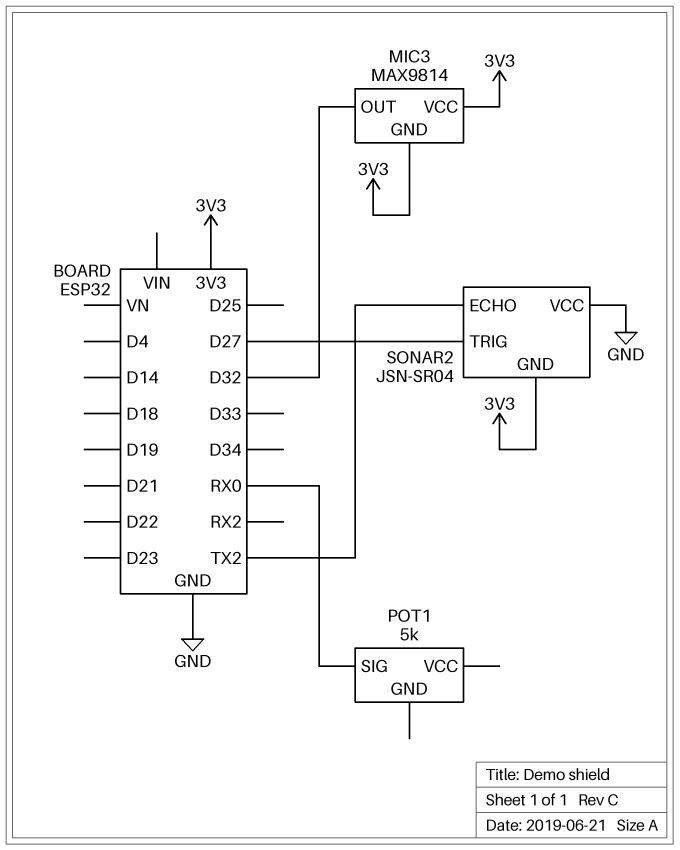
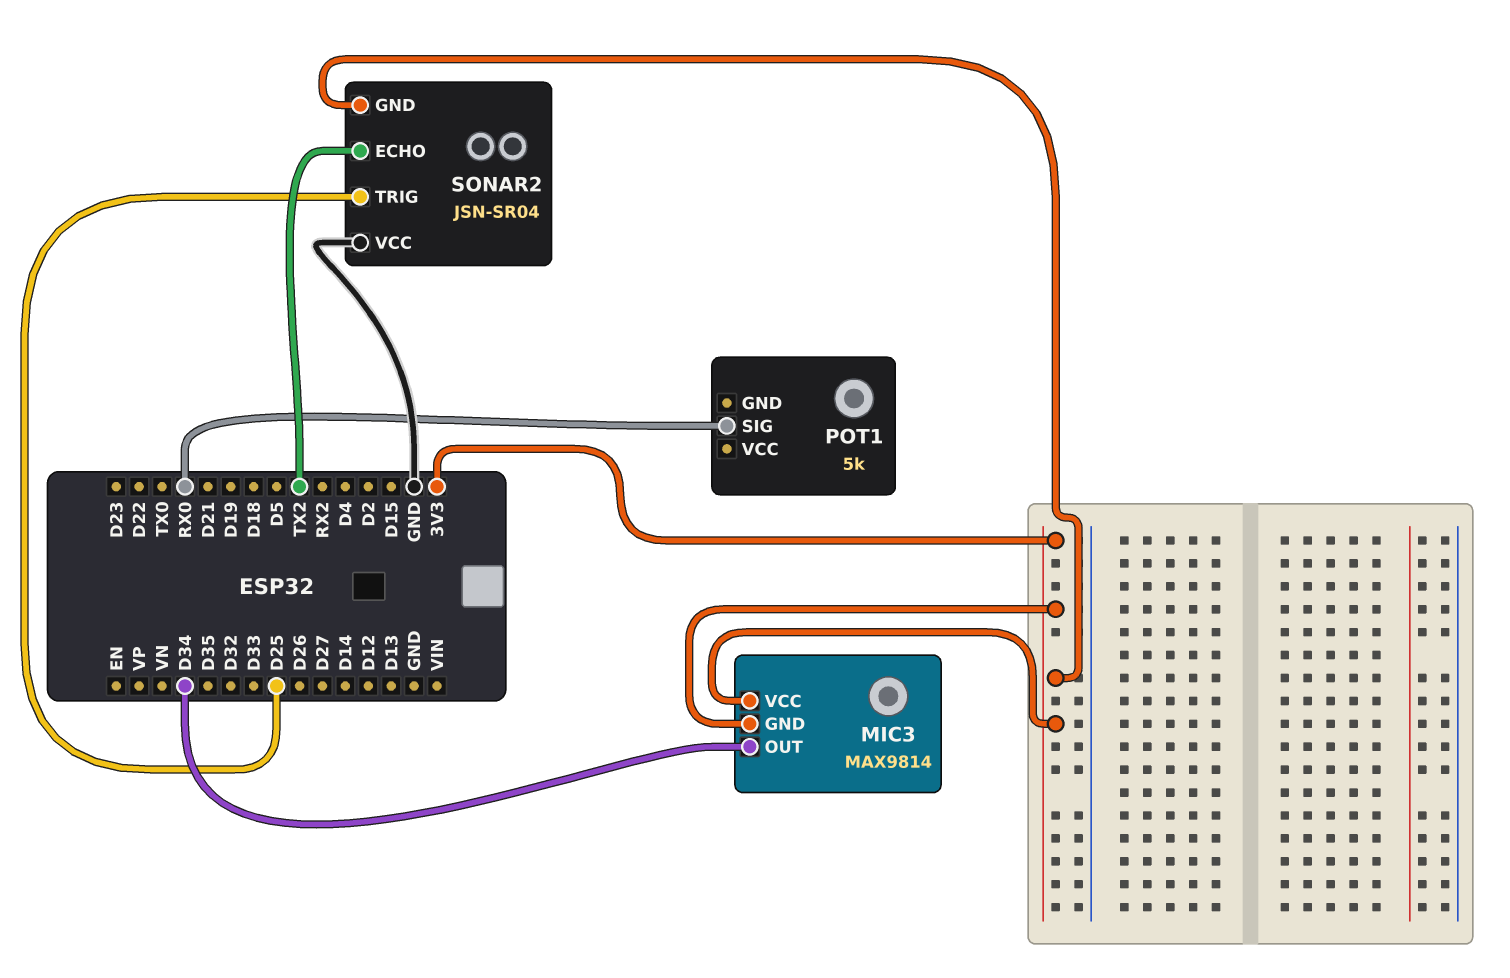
MIC3 pin OUT: D32 -> D34
SONAR2 pin TRIG: D27 -> D25

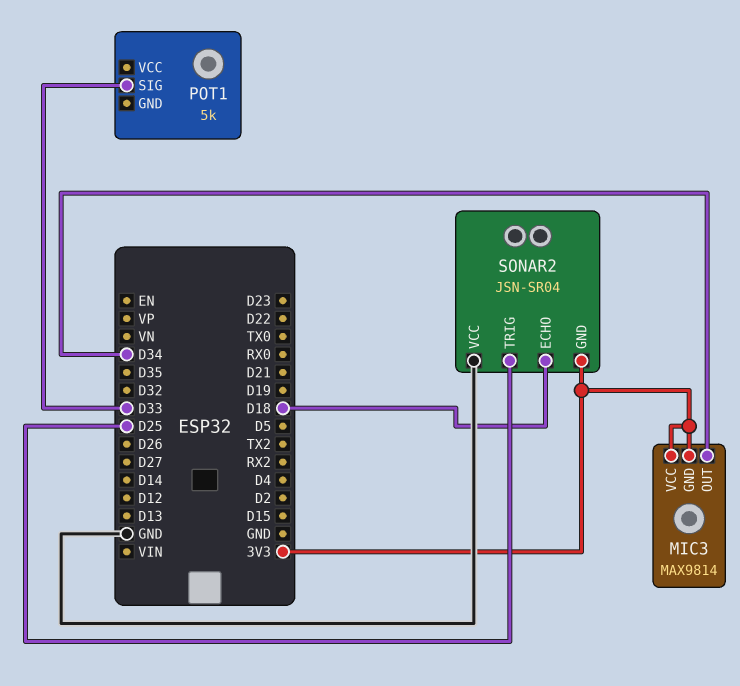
POT1 pin SIG: RX0 -> D33
SONAR2 pin ECHO: TX2 -> D18

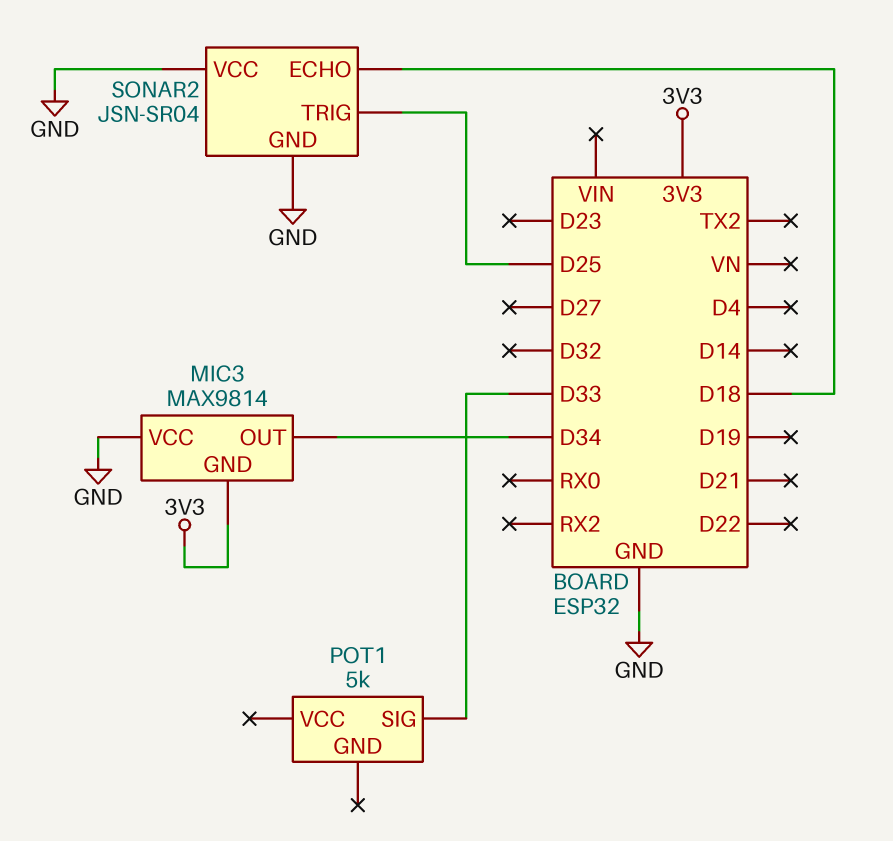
MIC3 pin VCC: 3V3 -> GND
SONAR2 pin GND: 3V3 -> GND

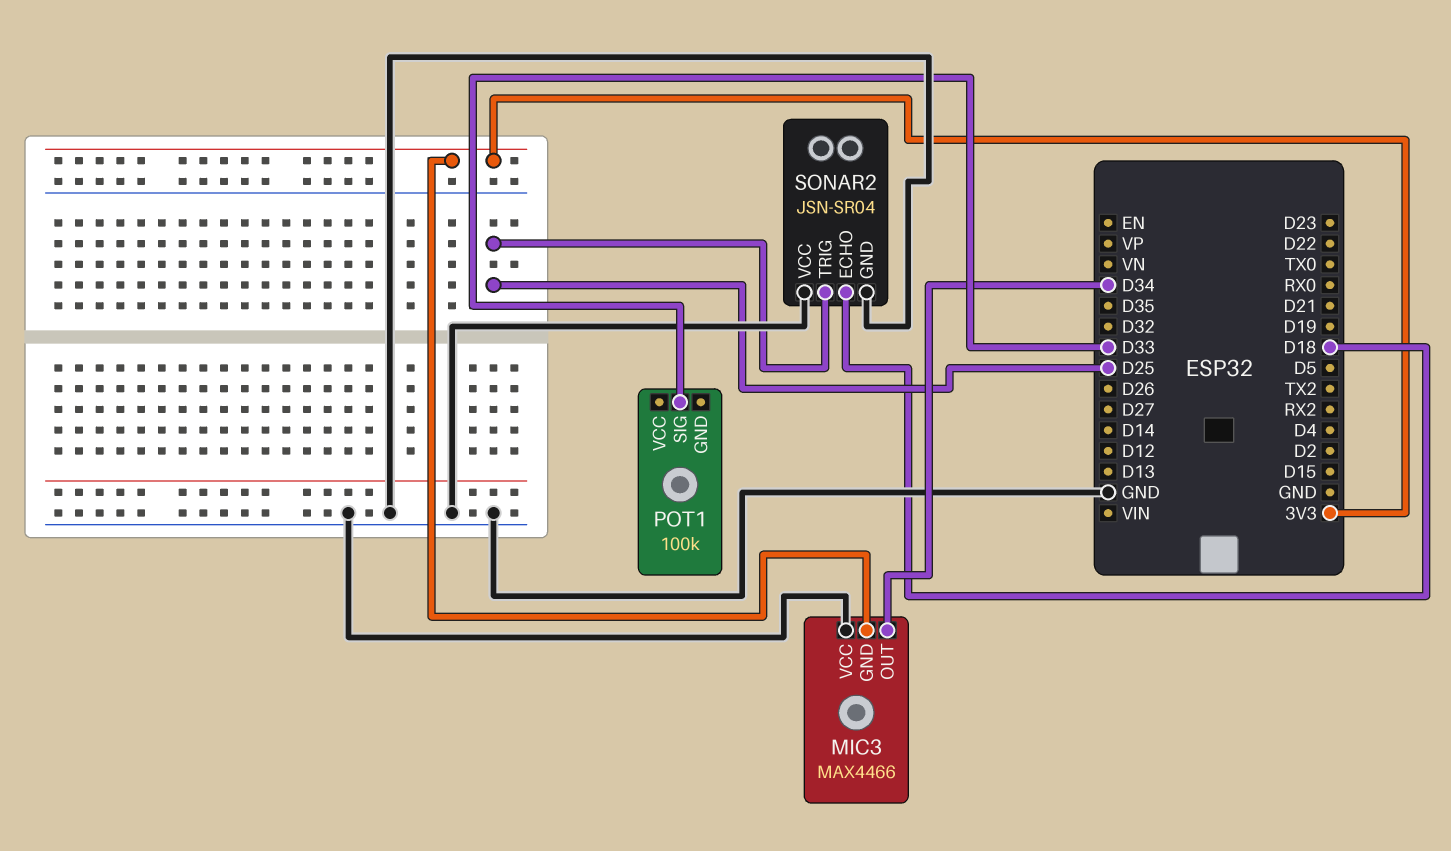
MIC3: MAX9814 -> MAX4466
POT1: 5k -> 100k

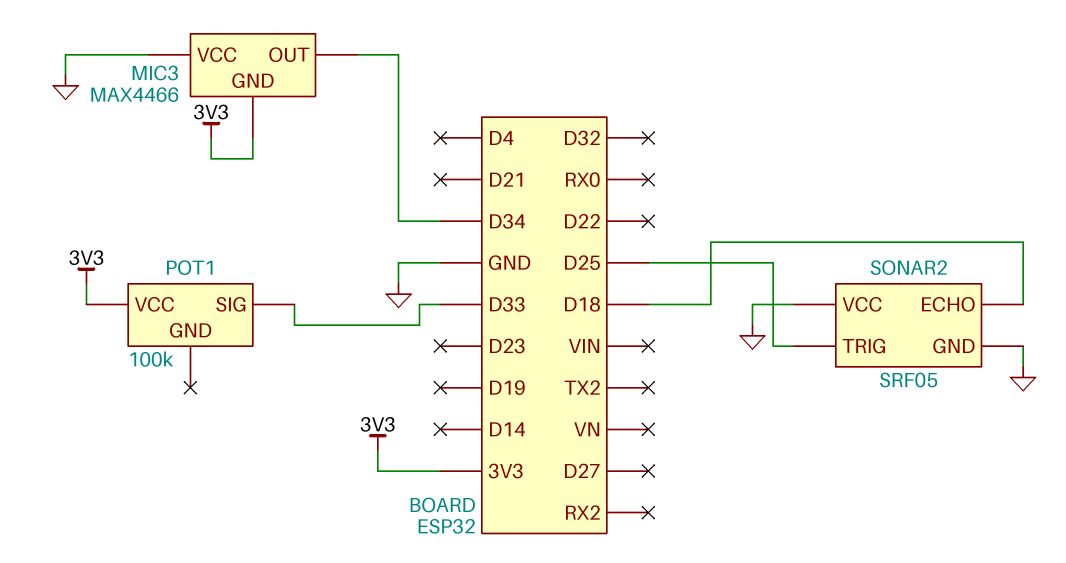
POT1 pin VCC: none -> 3V3
SONAR2: JSN-SR04 -> SRF05

